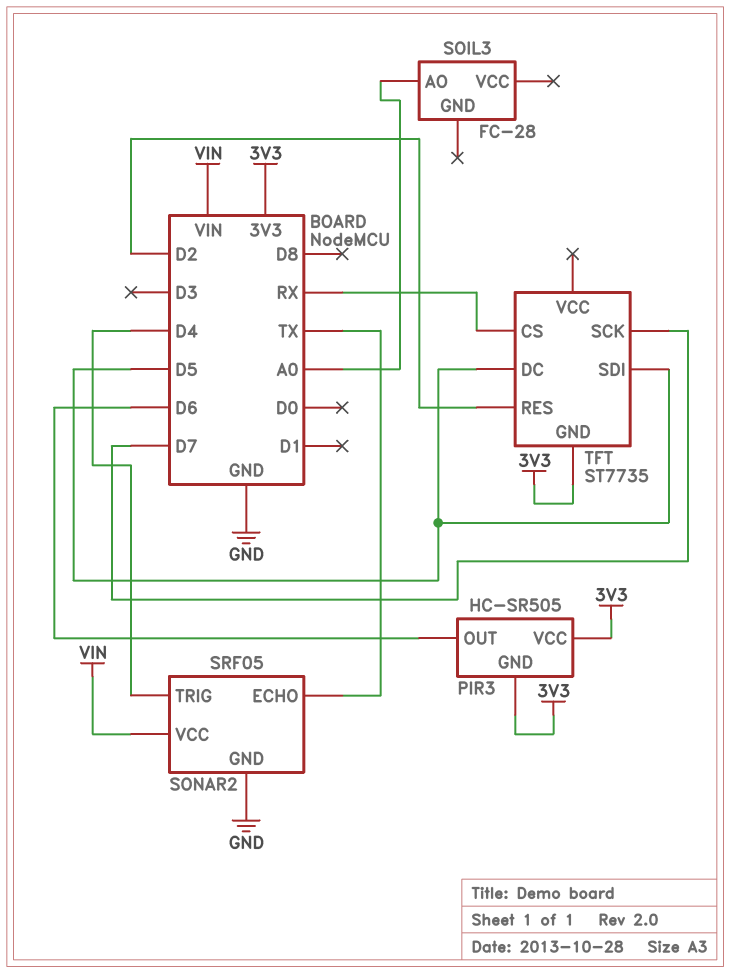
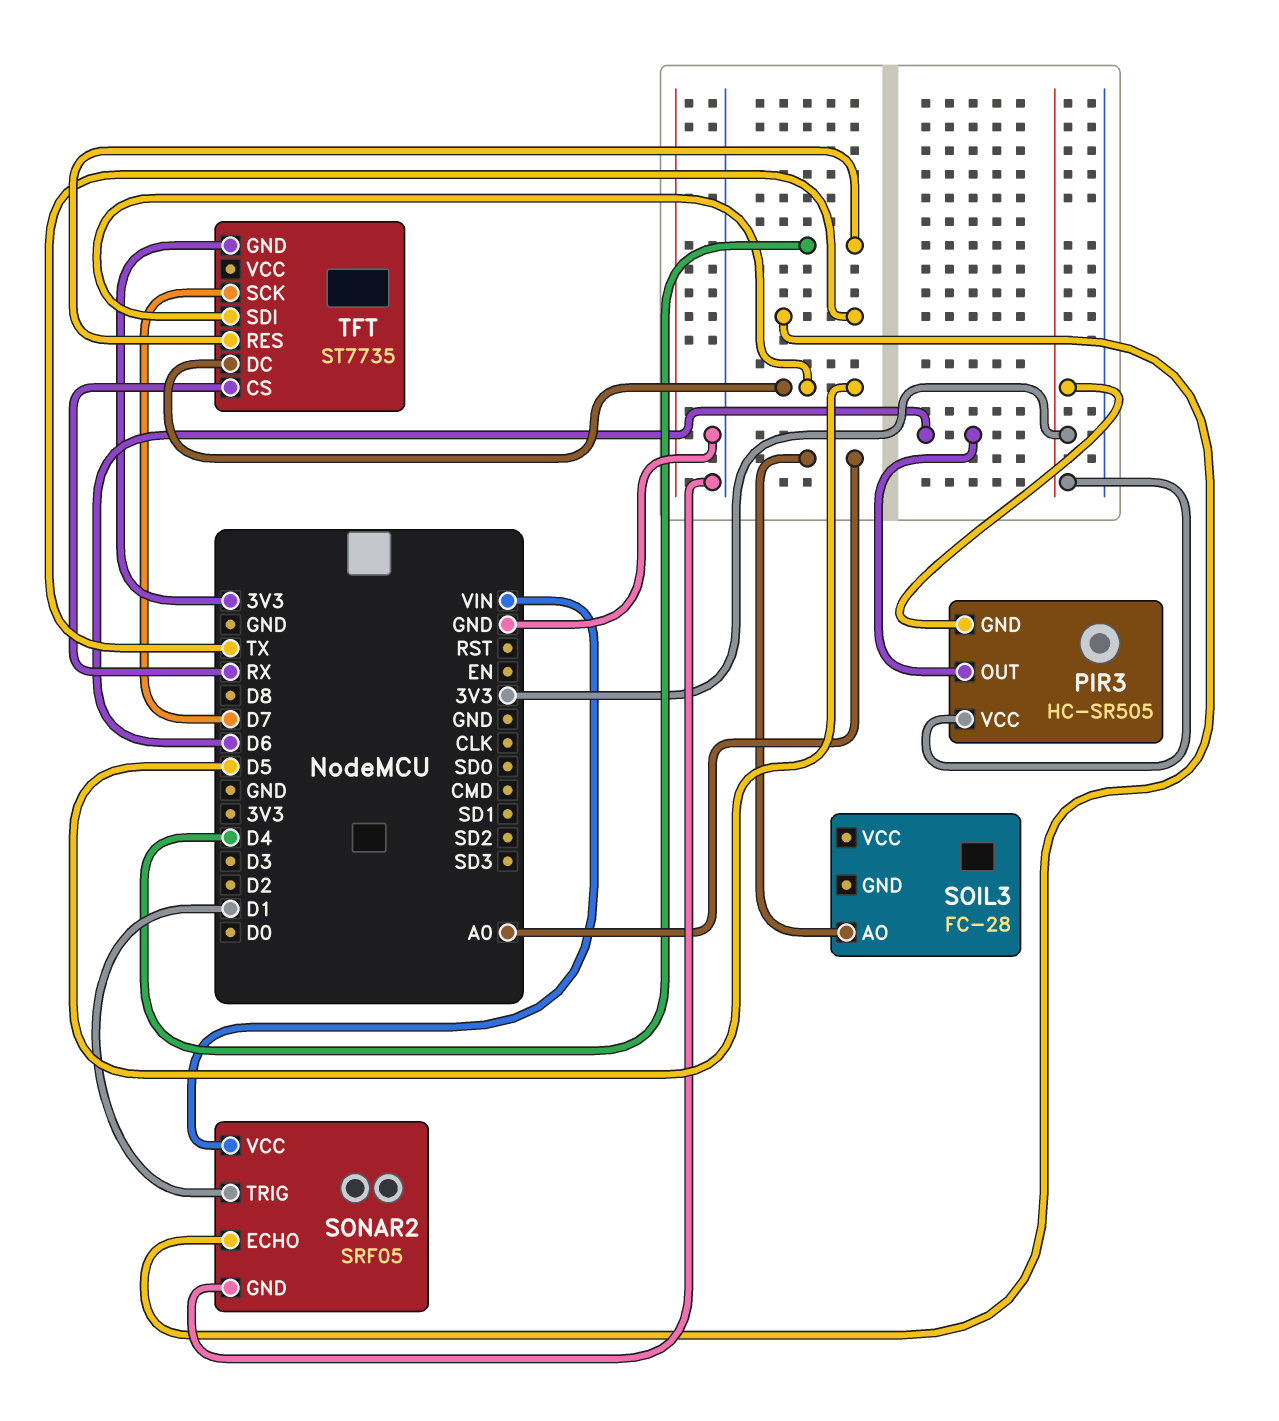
SONAR2 pin TRIG: D4 -> D1
TFT pin RES: D2 -> D4

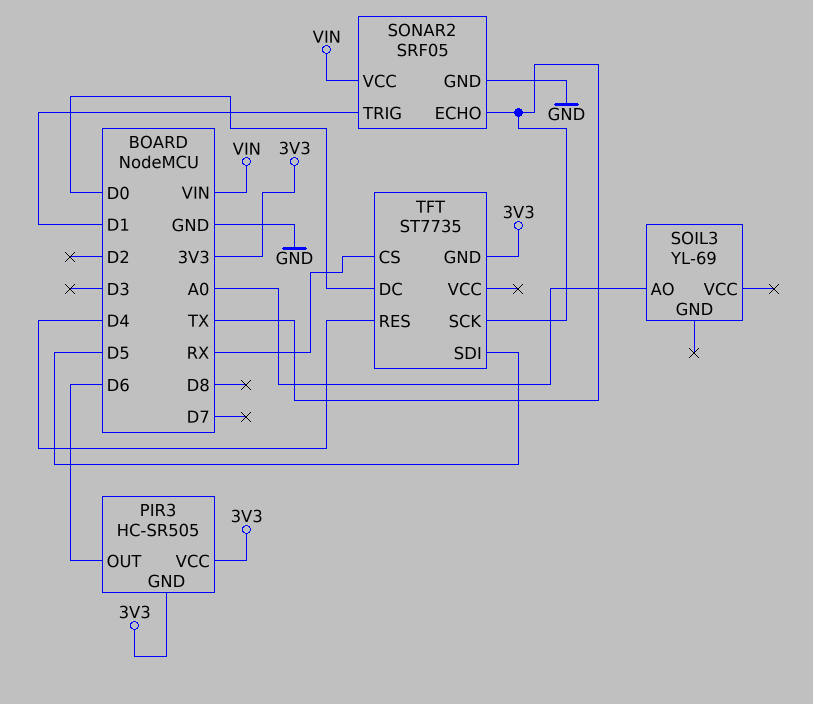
SOIL3: FC-28 -> YL-69
TFT pin DC: D5 -> D0
TFT pin SCK: D7 -> TX

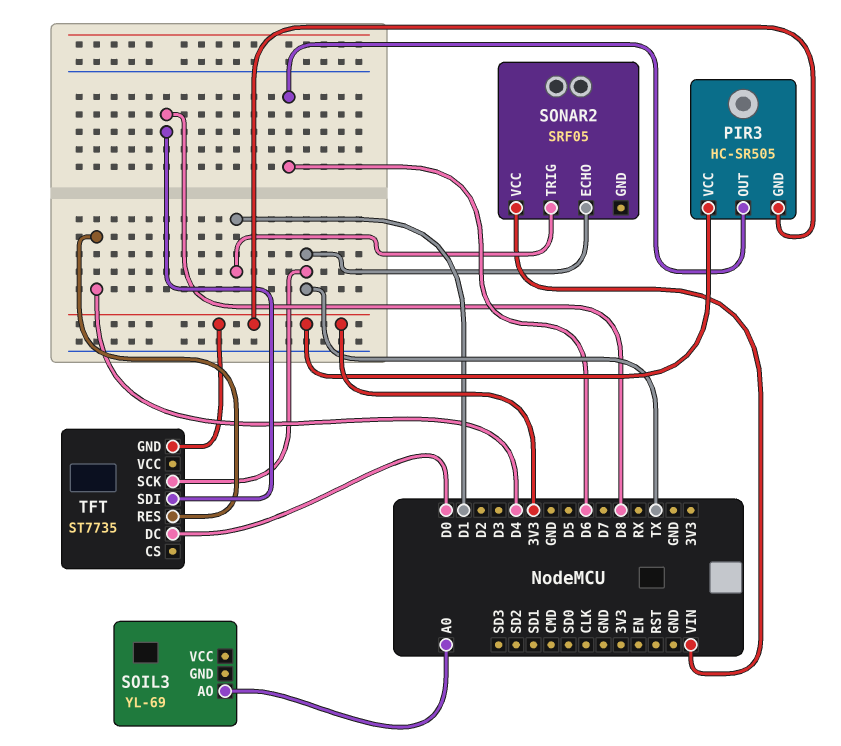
SONAR2 pin GND: GND -> none
TFT pin CS: RX -> none
TFT pin SDI: D5 -> D8

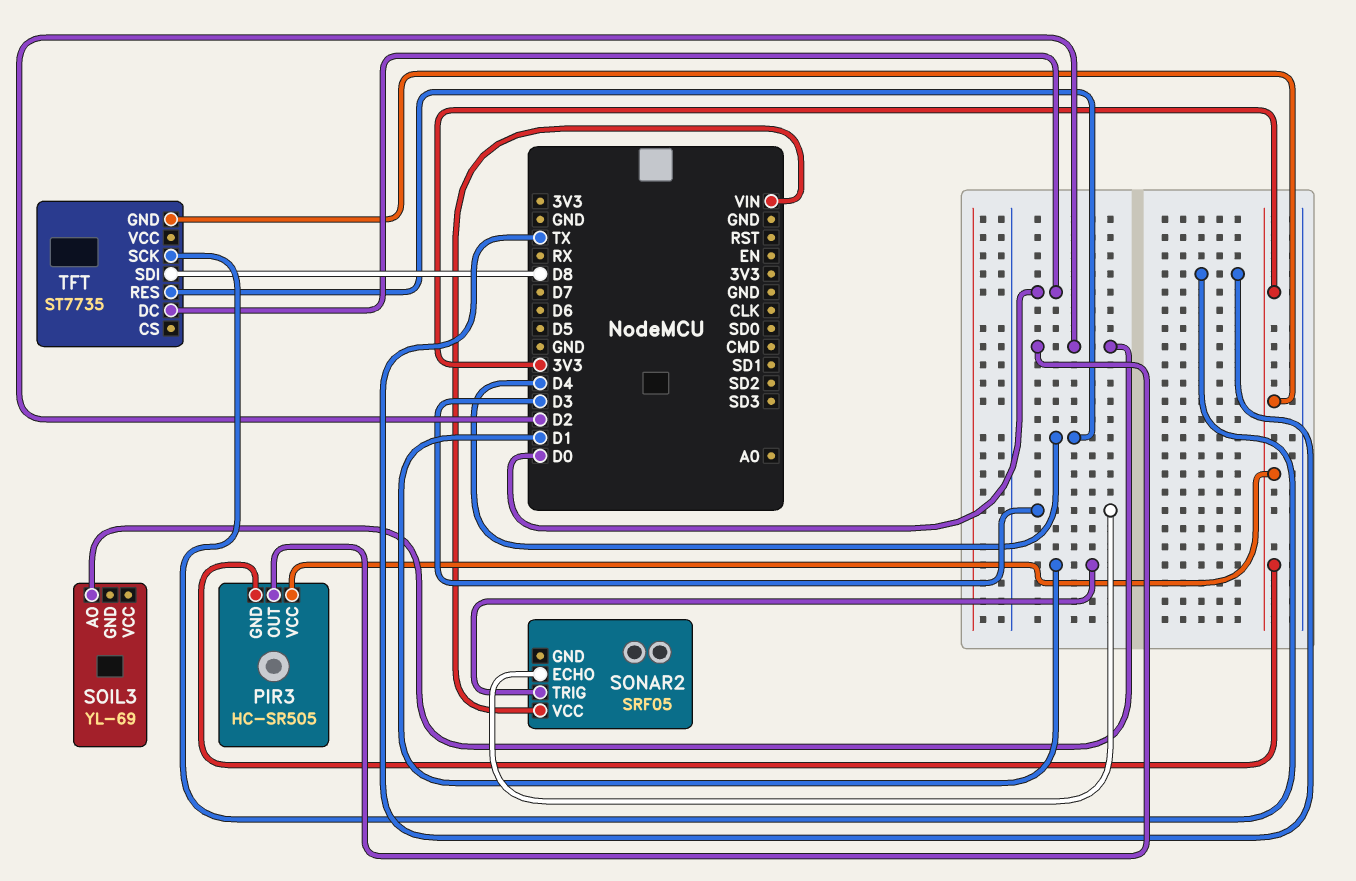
PIR3 pin OUT: D6 -> D2
SOIL3 pin AO: A0 -> D2
SONAR2 pin ECHO: TX -> D3

